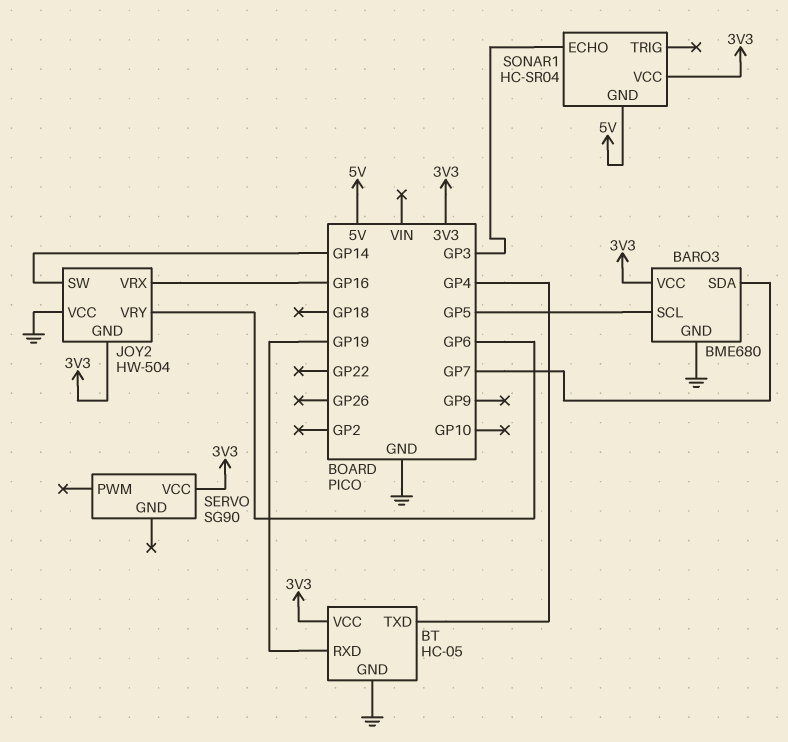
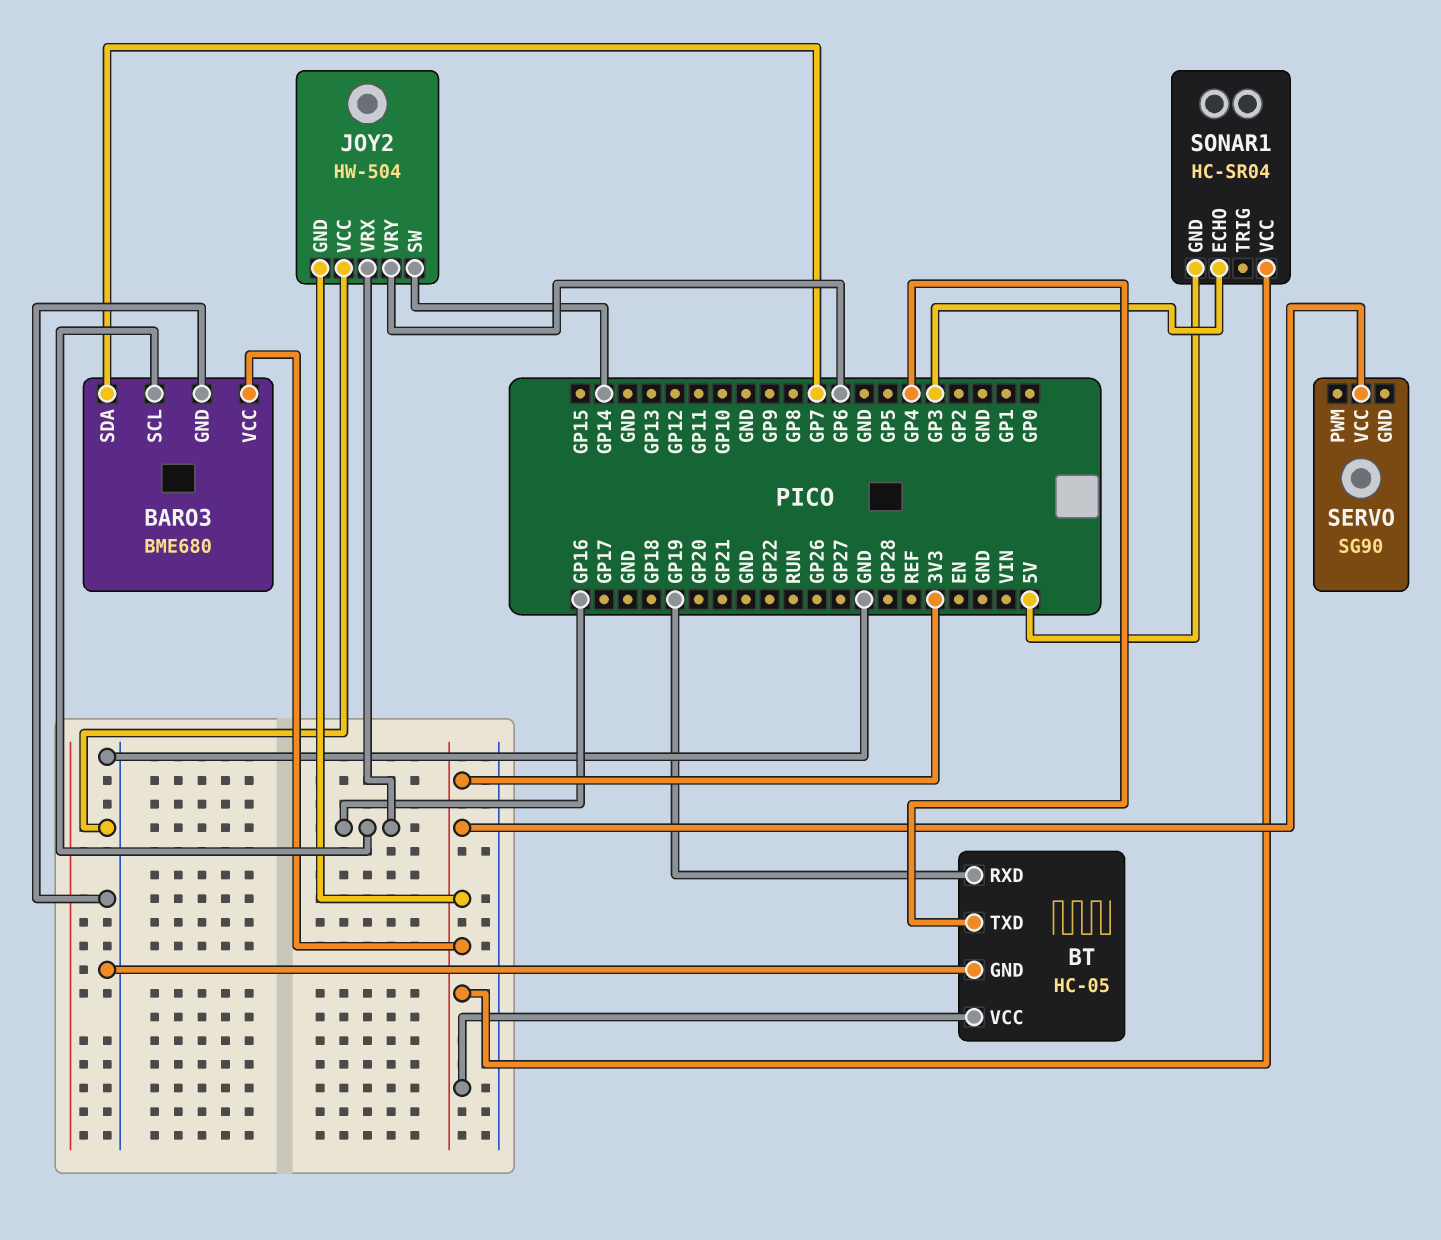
BARO3 pin SCL: GP5 -> GP16

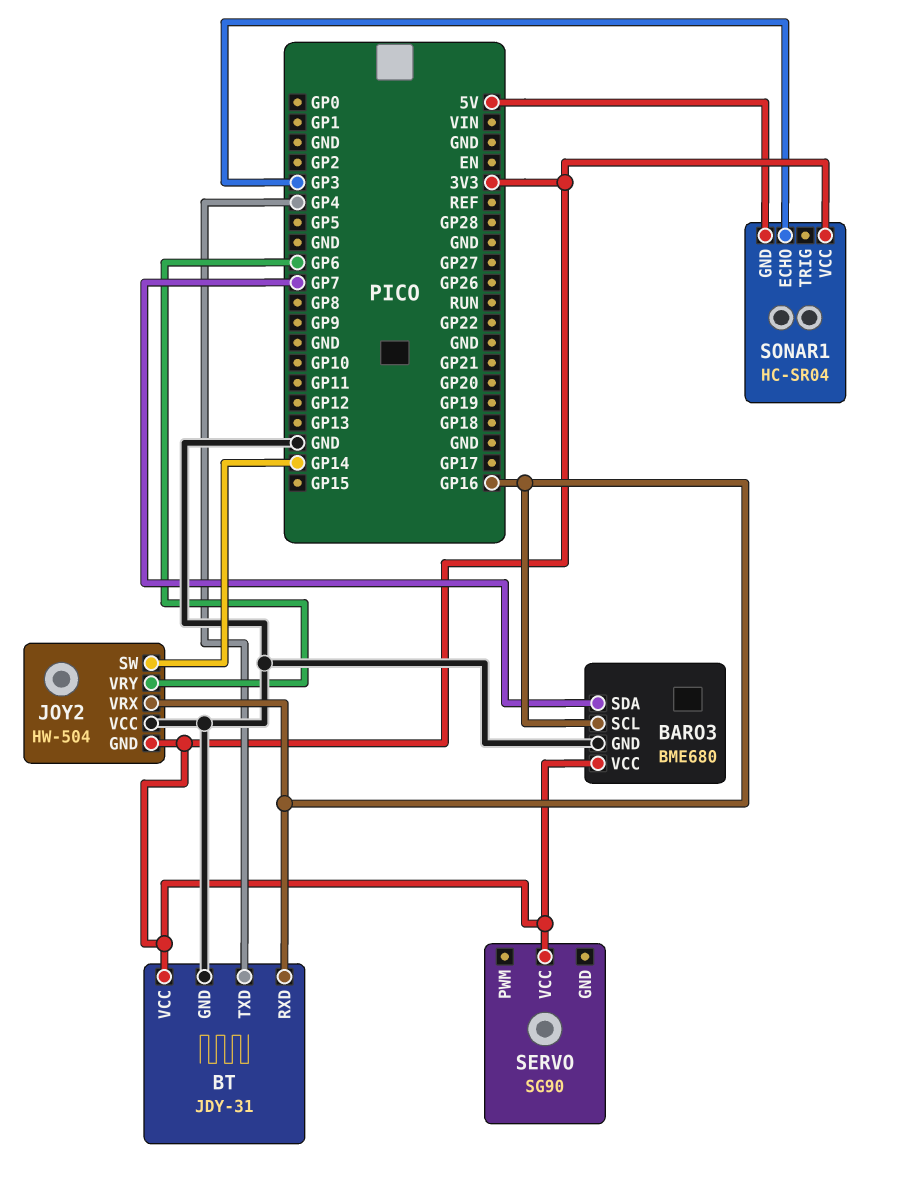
BT: HC-05 -> JDY-31
BT pin RXD: GP19 -> GP16

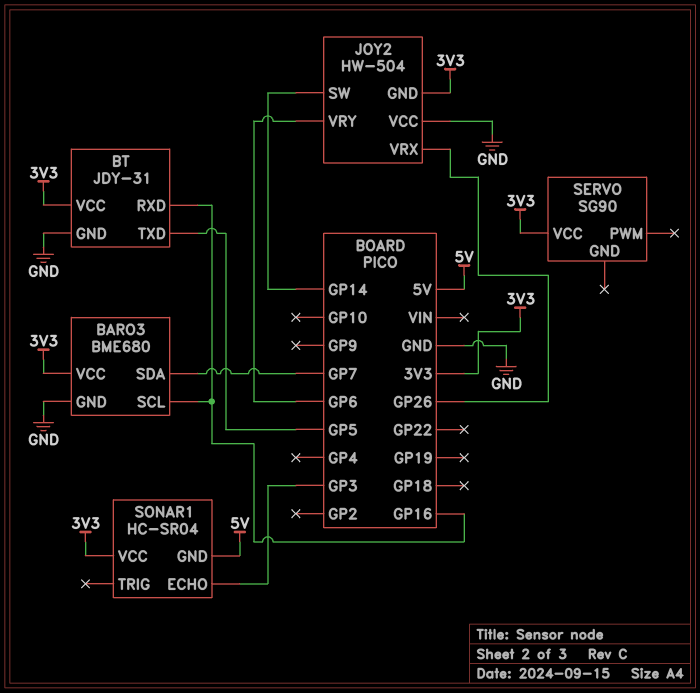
BT pin TXD: GP4 -> GP5
JOY2 pin VRX: GP16 -> GP26

